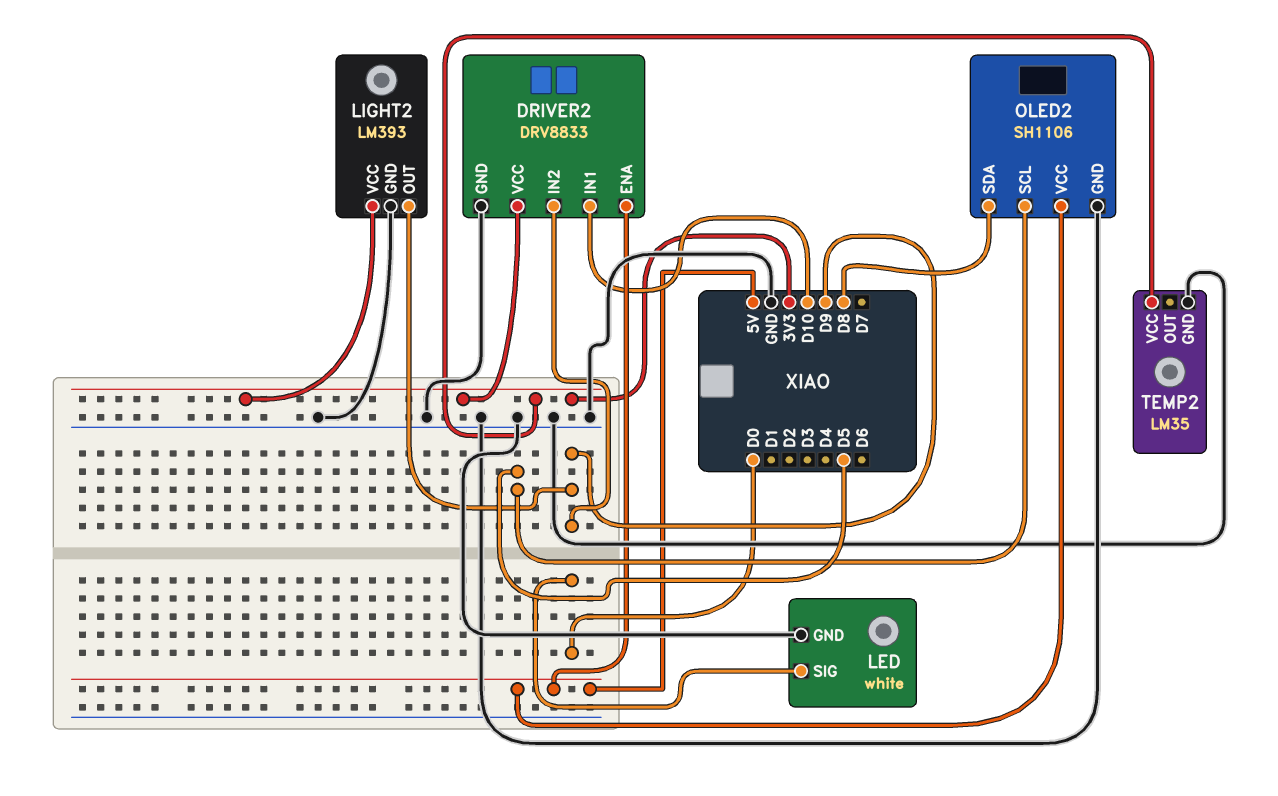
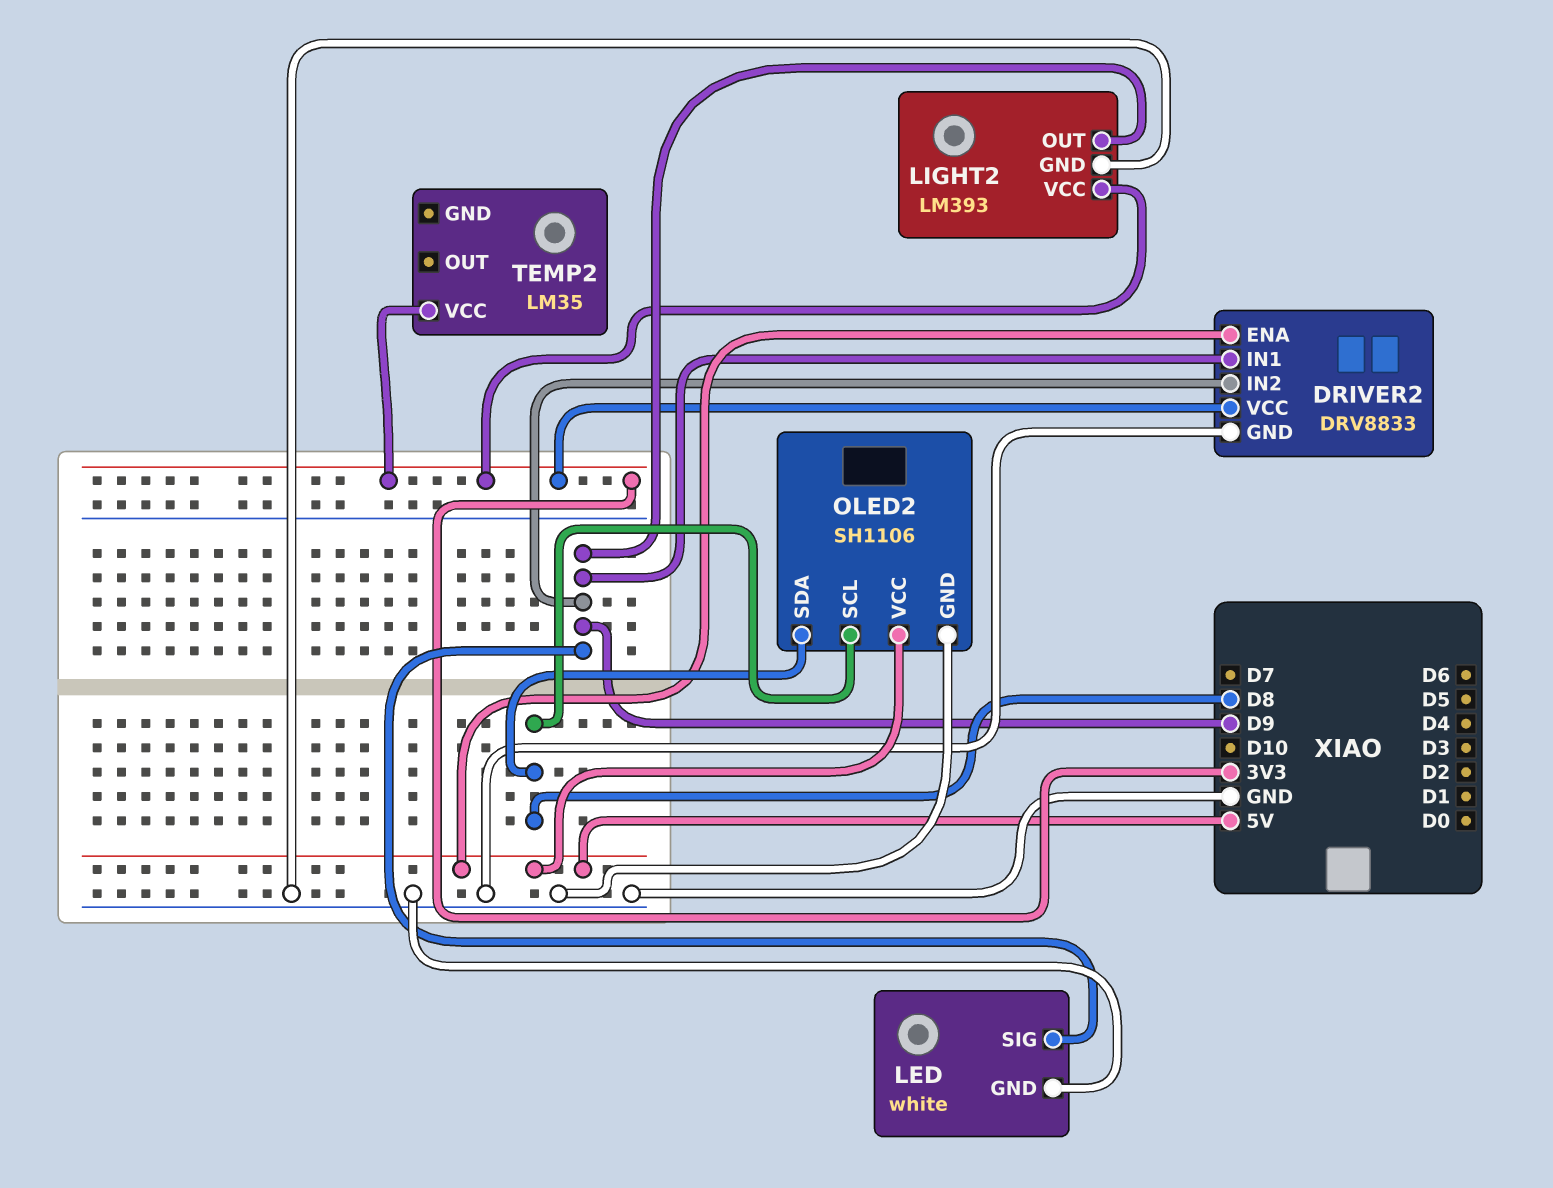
DRIVER2 pin IN1: D10 -> D9
LED pin SIG: D0 -> D9
OLED2 pin SCL: D5 -> D8
TEMP2 pin GND: GND -> none

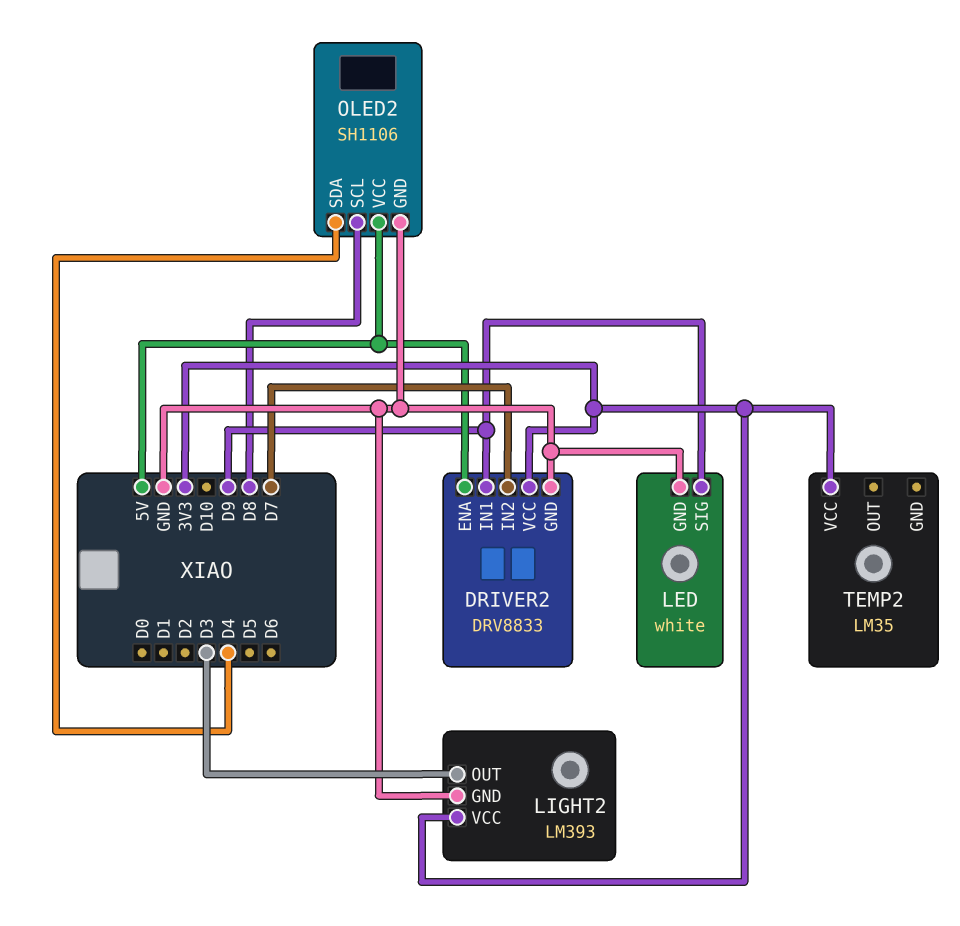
DRIVER2 pin IN2: D9 -> D7
LIGHT2 pin OUT: D9 -> D3
OLED2 pin SDA: D8 -> D4

